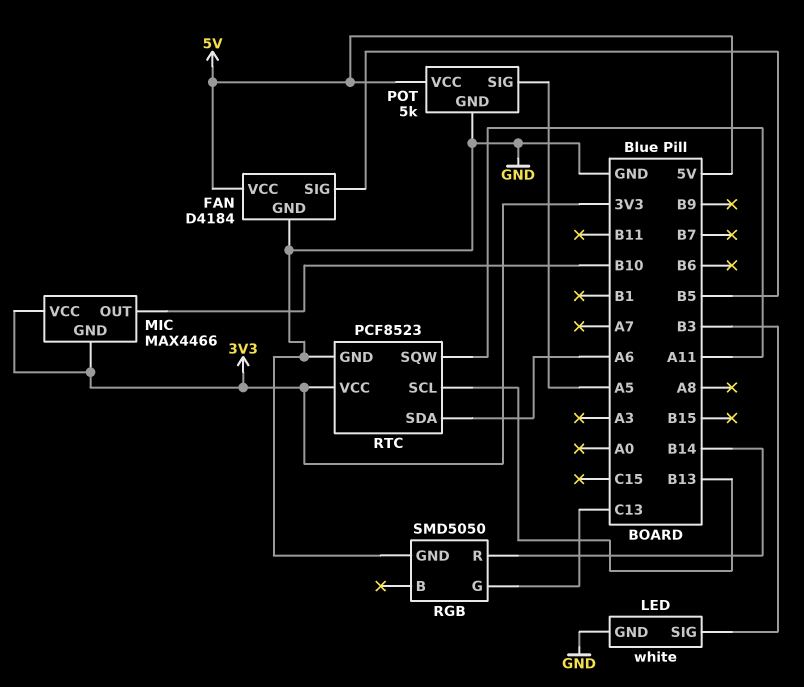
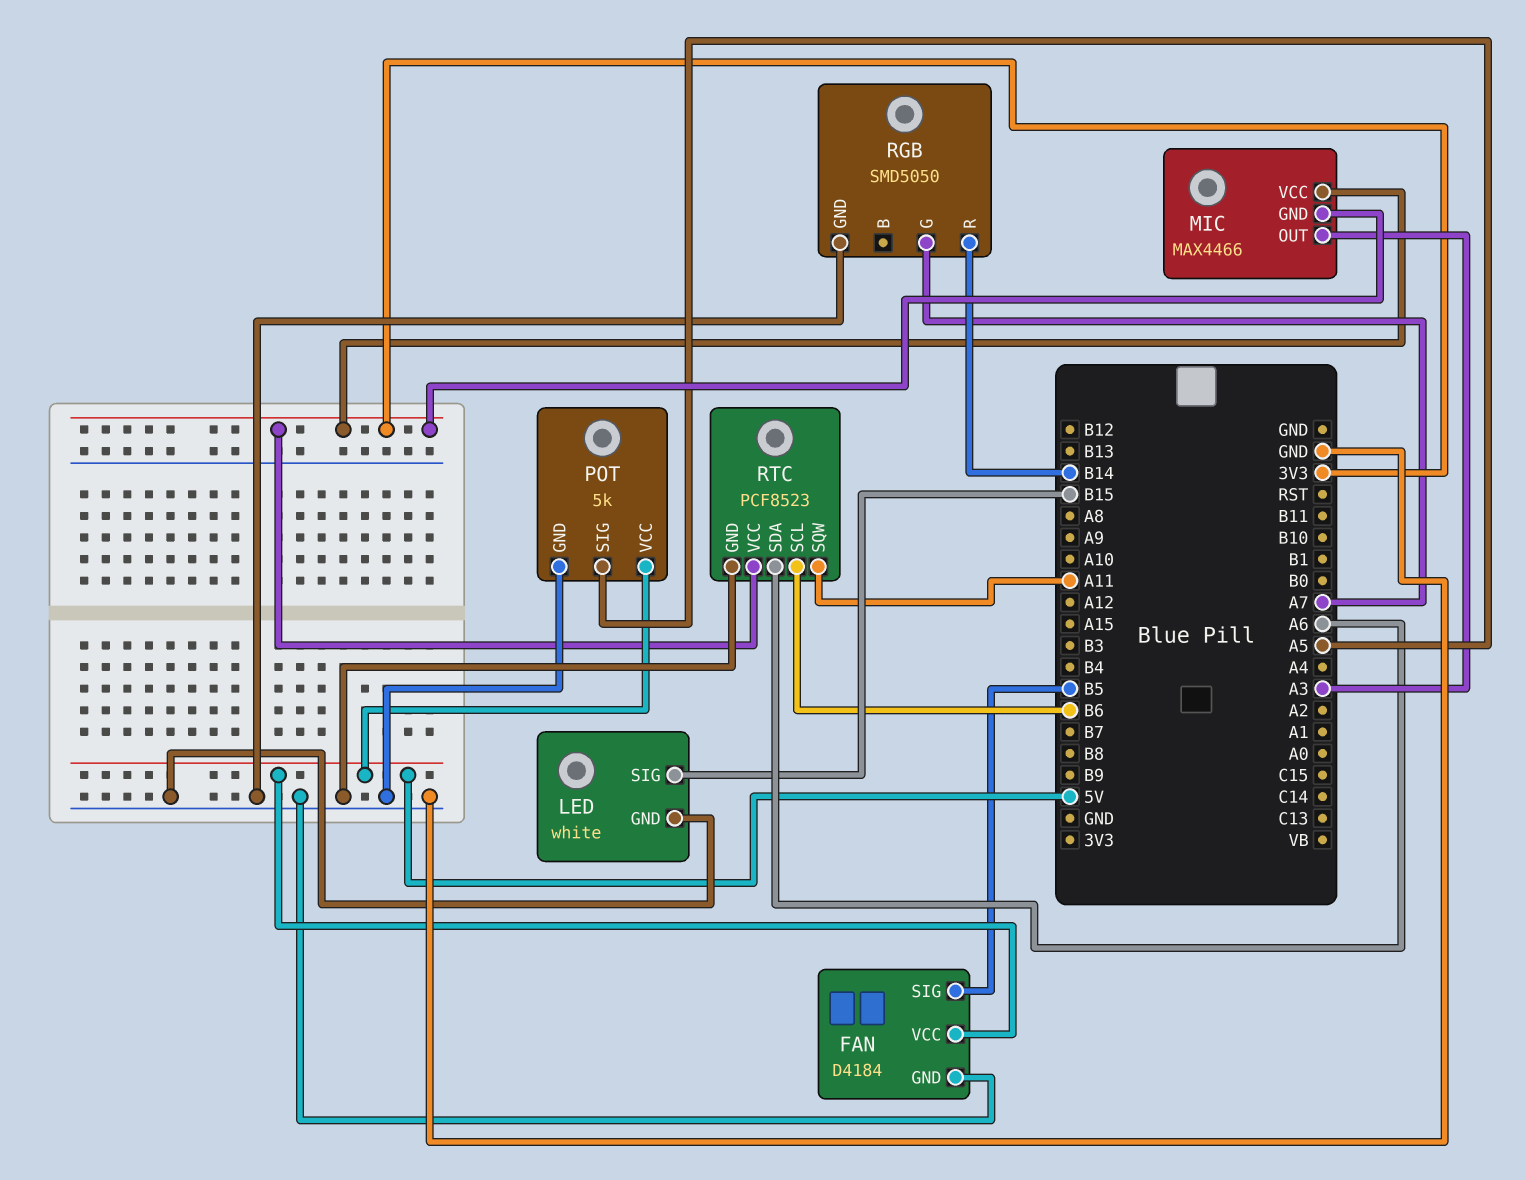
LED pin SIG: B3 -> B15
MIC pin OUT: B10 -> A3
RGB pin G: C13 -> A7
RTC pin SCL: B13 -> B6

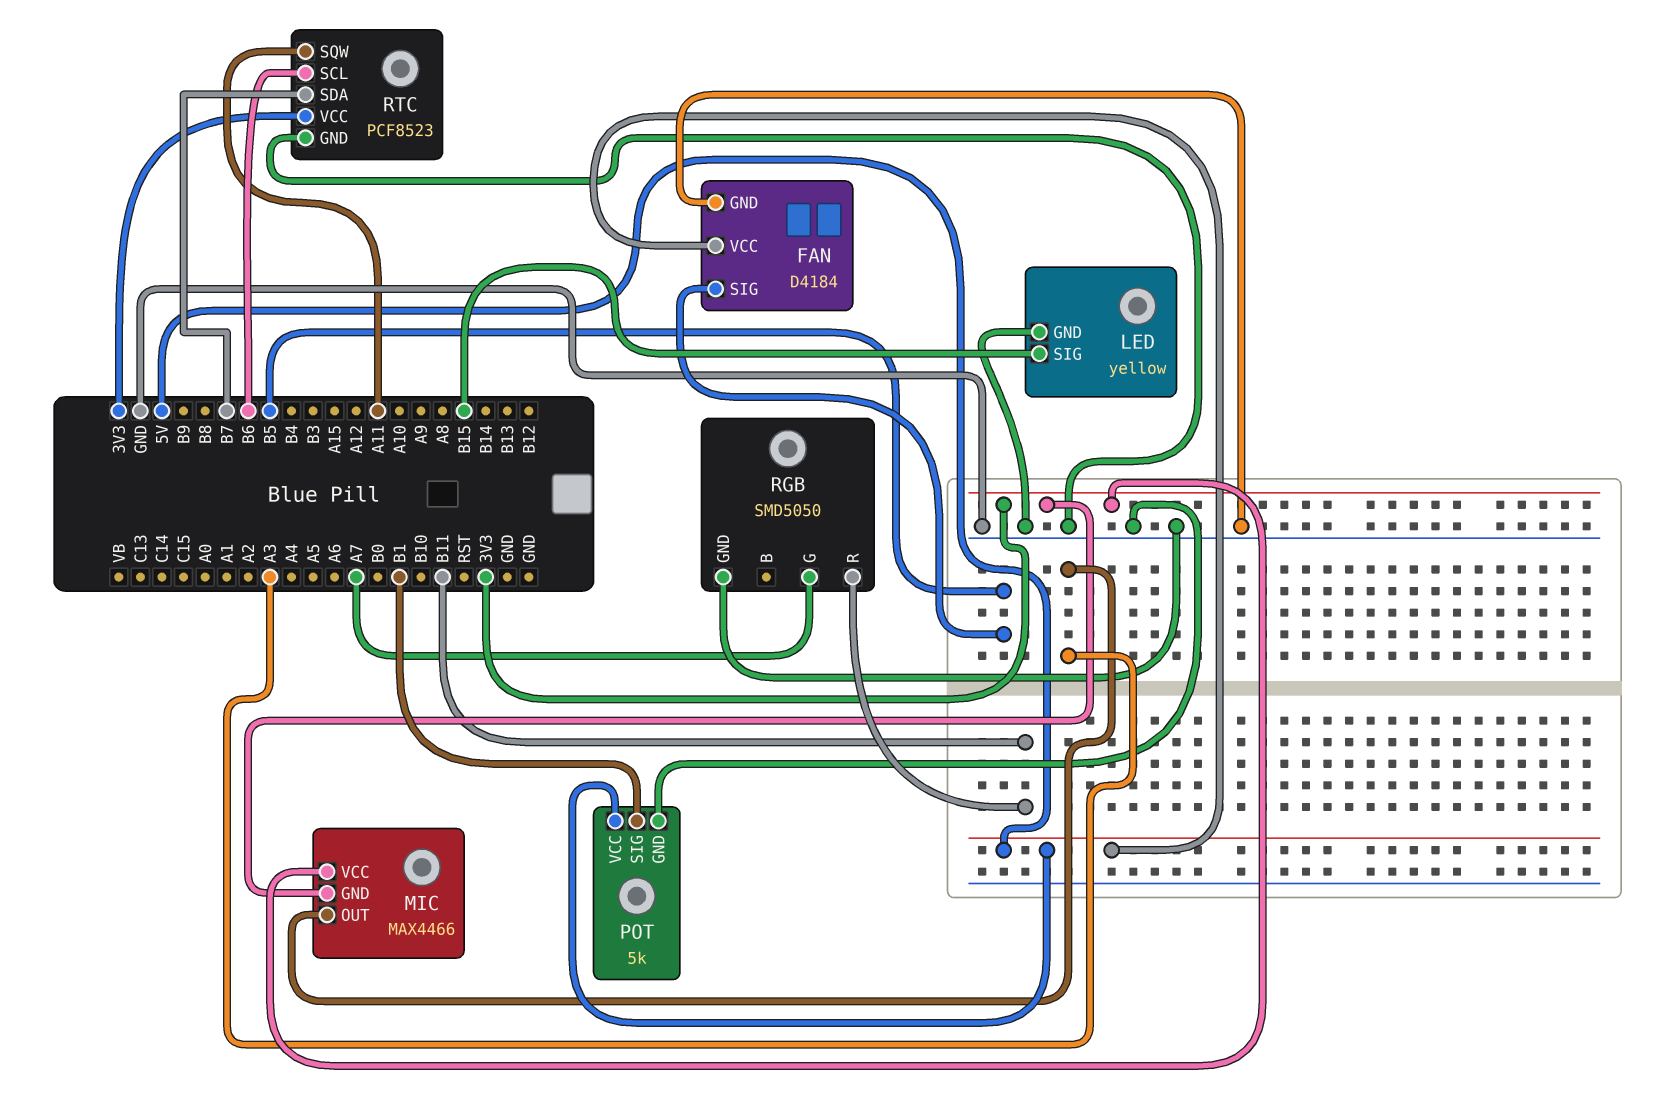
LED: white -> yellow
POT pin SIG: A5 -> B1
RGB pin R: B14 -> B11
RTC pin SDA: A6 -> B7

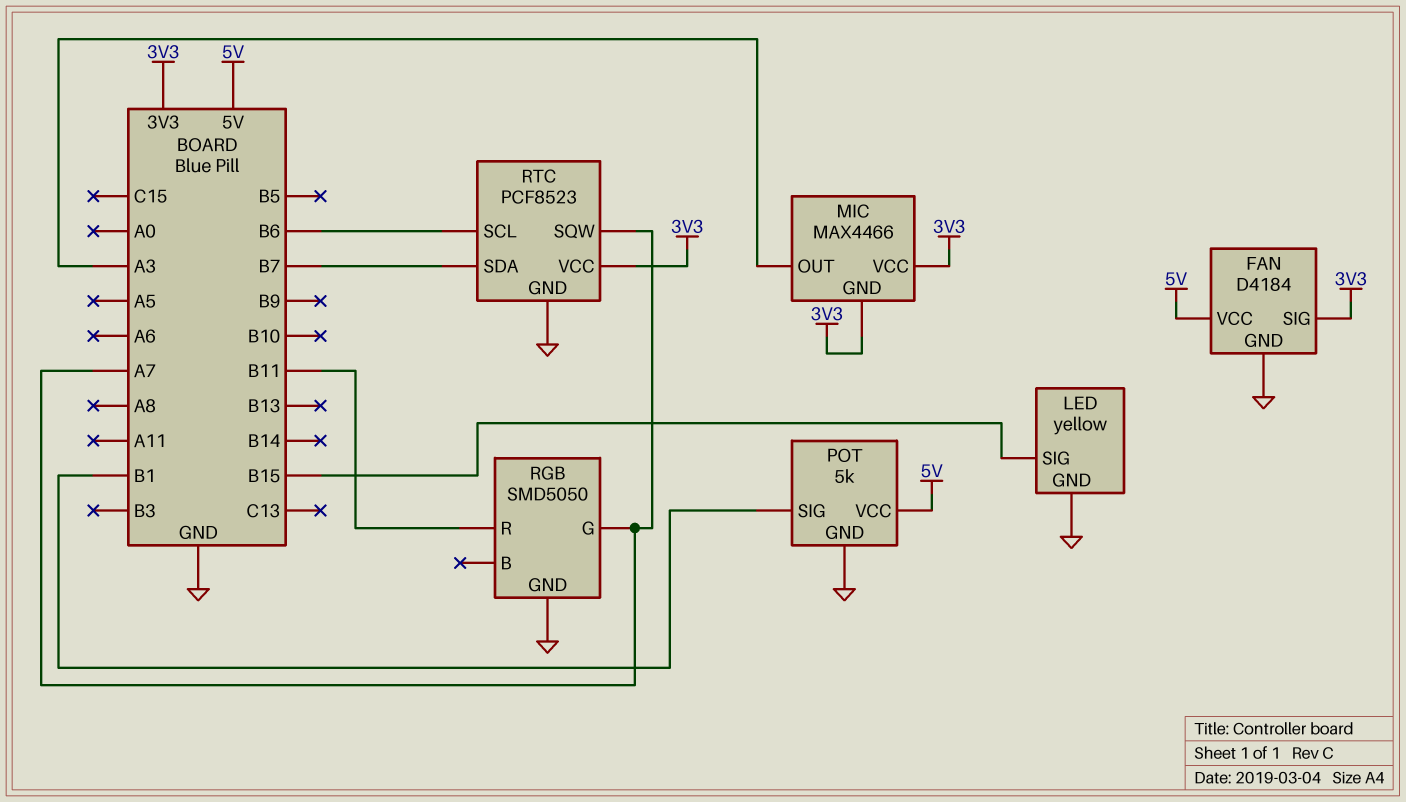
FAN pin SIG: B5 -> 3V3
RTC pin SQW: A11 -> A7

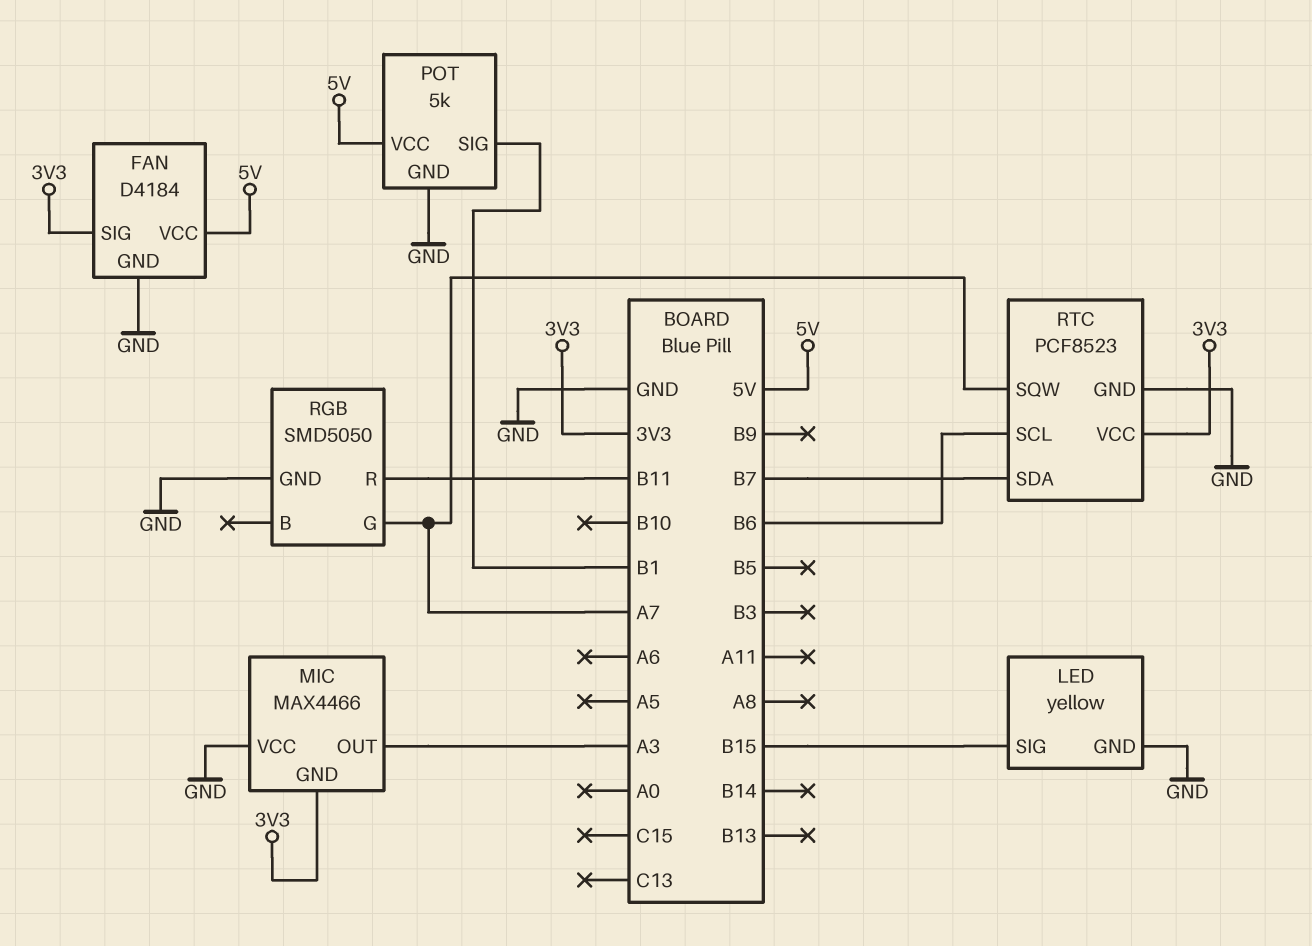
MIC pin VCC: 3V3 -> GND

